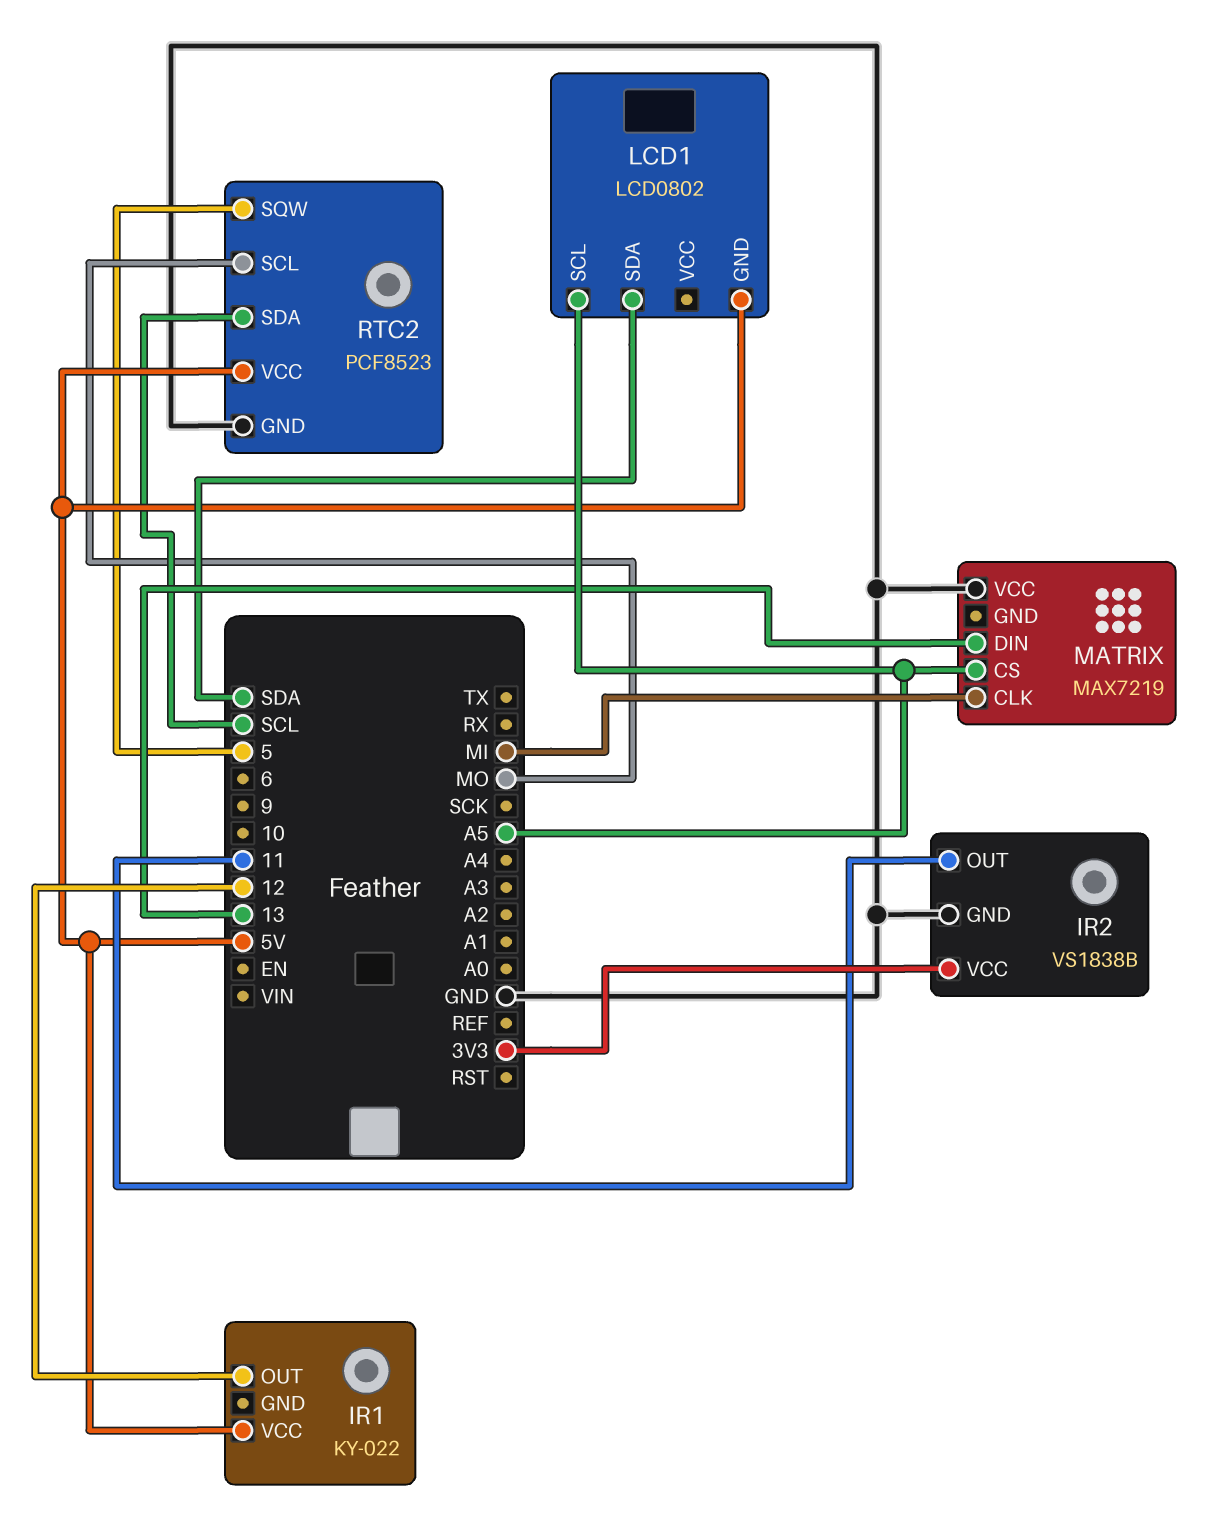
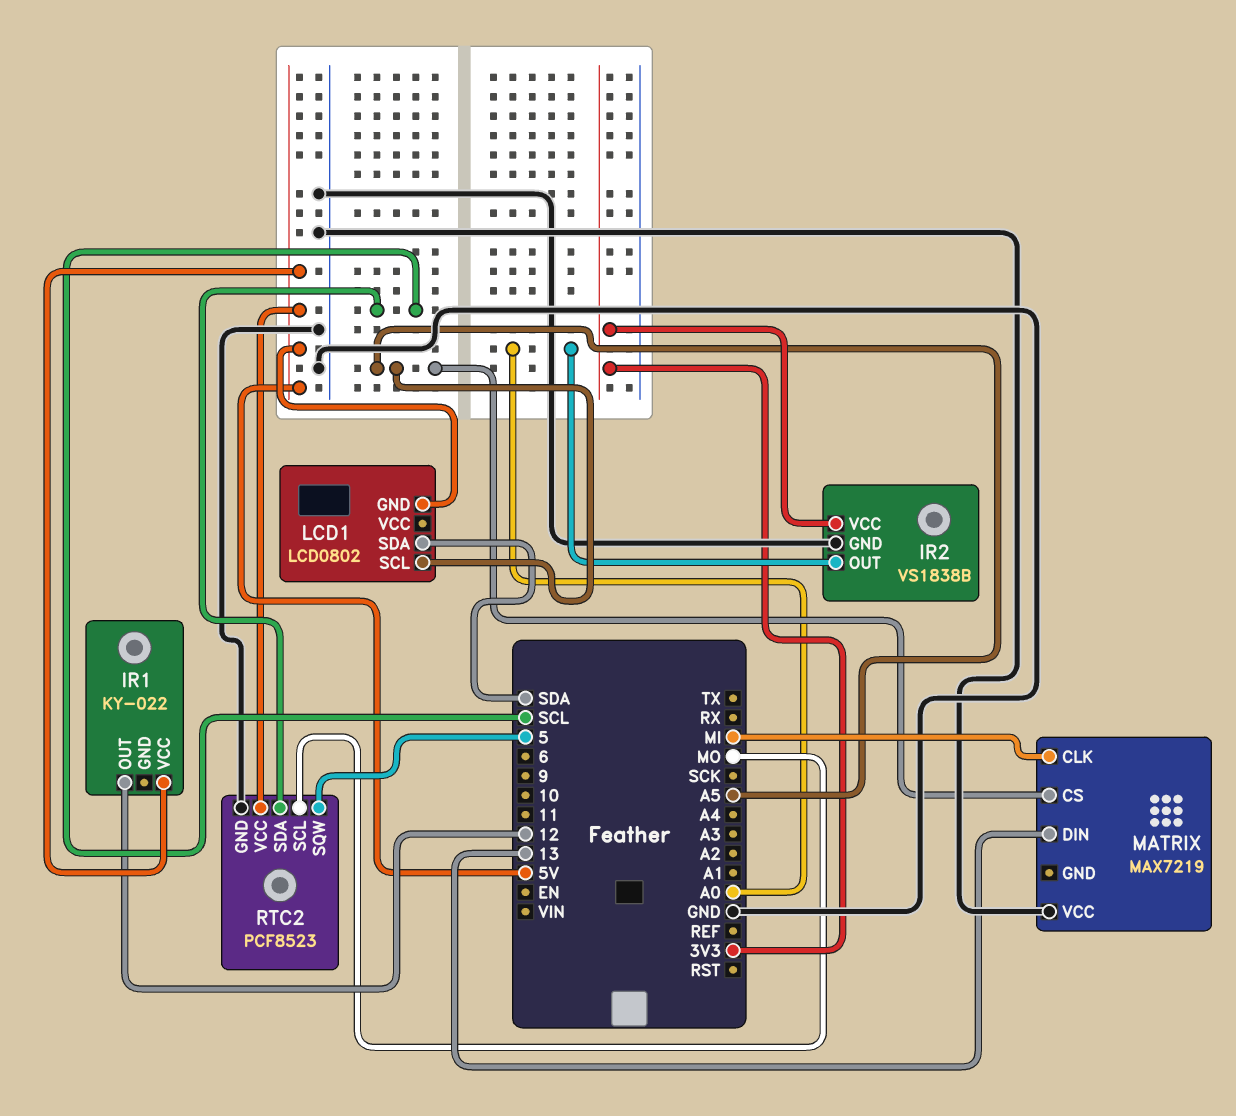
IR2 pin OUT: 11 -> A0

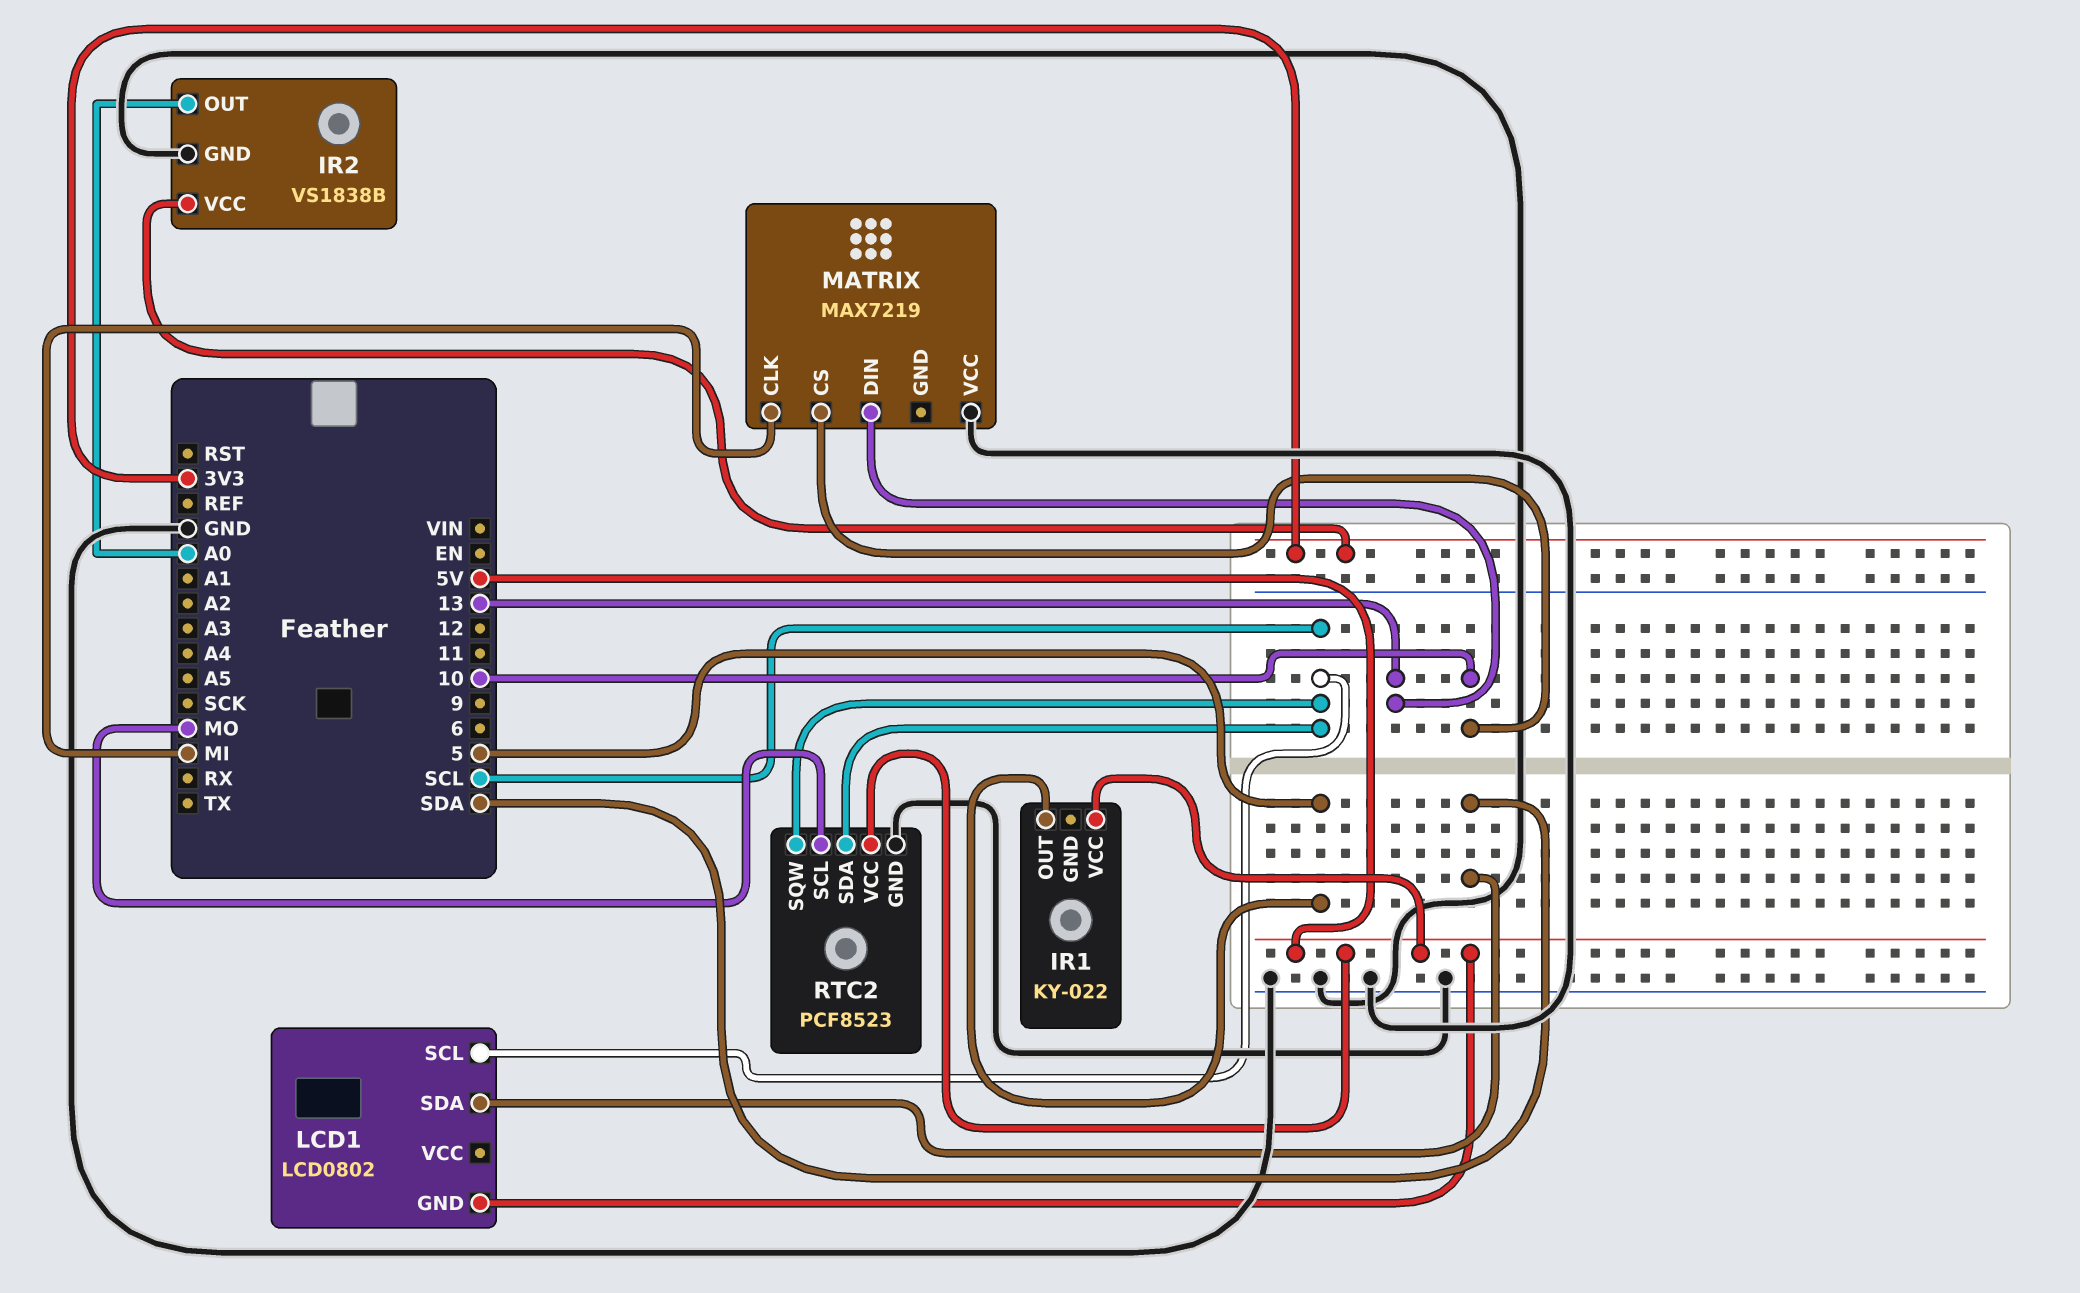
IR1 pin OUT: 12 -> 5
LCD1 pin SCL: A5 -> SCL
MATRIX pin CS: A5 -> 10
RTC2 pin SQW: 5 -> SCL

